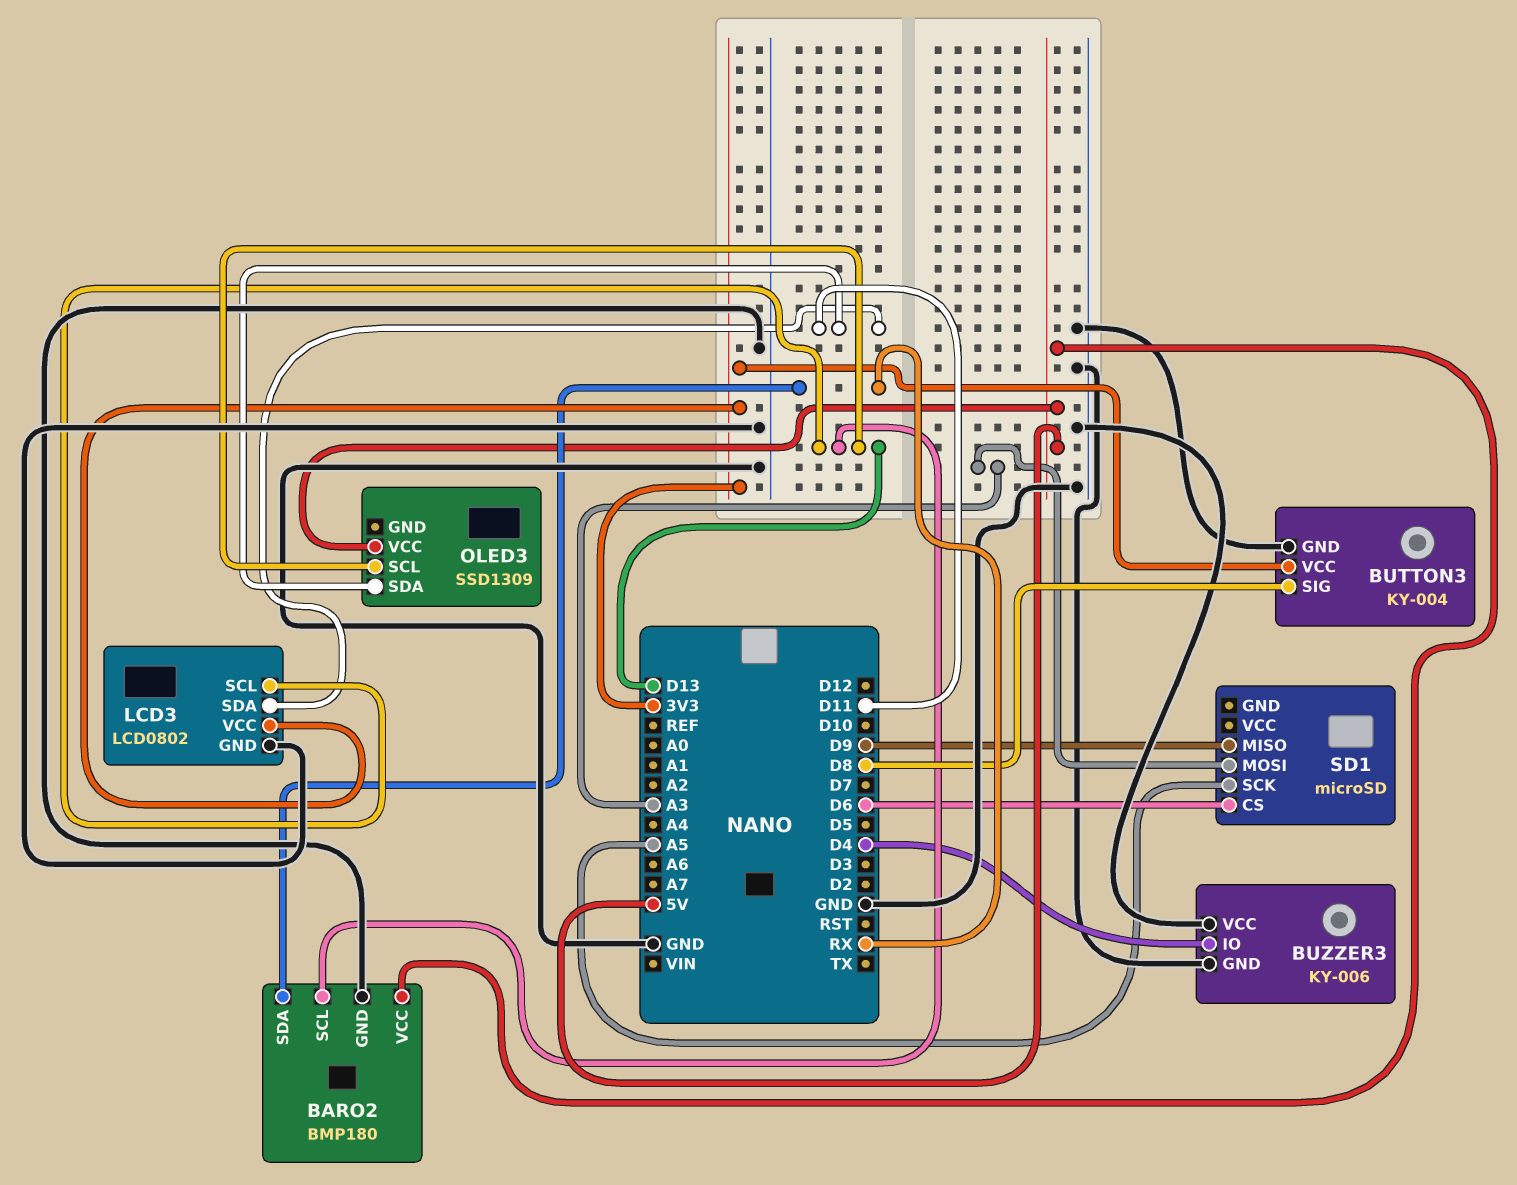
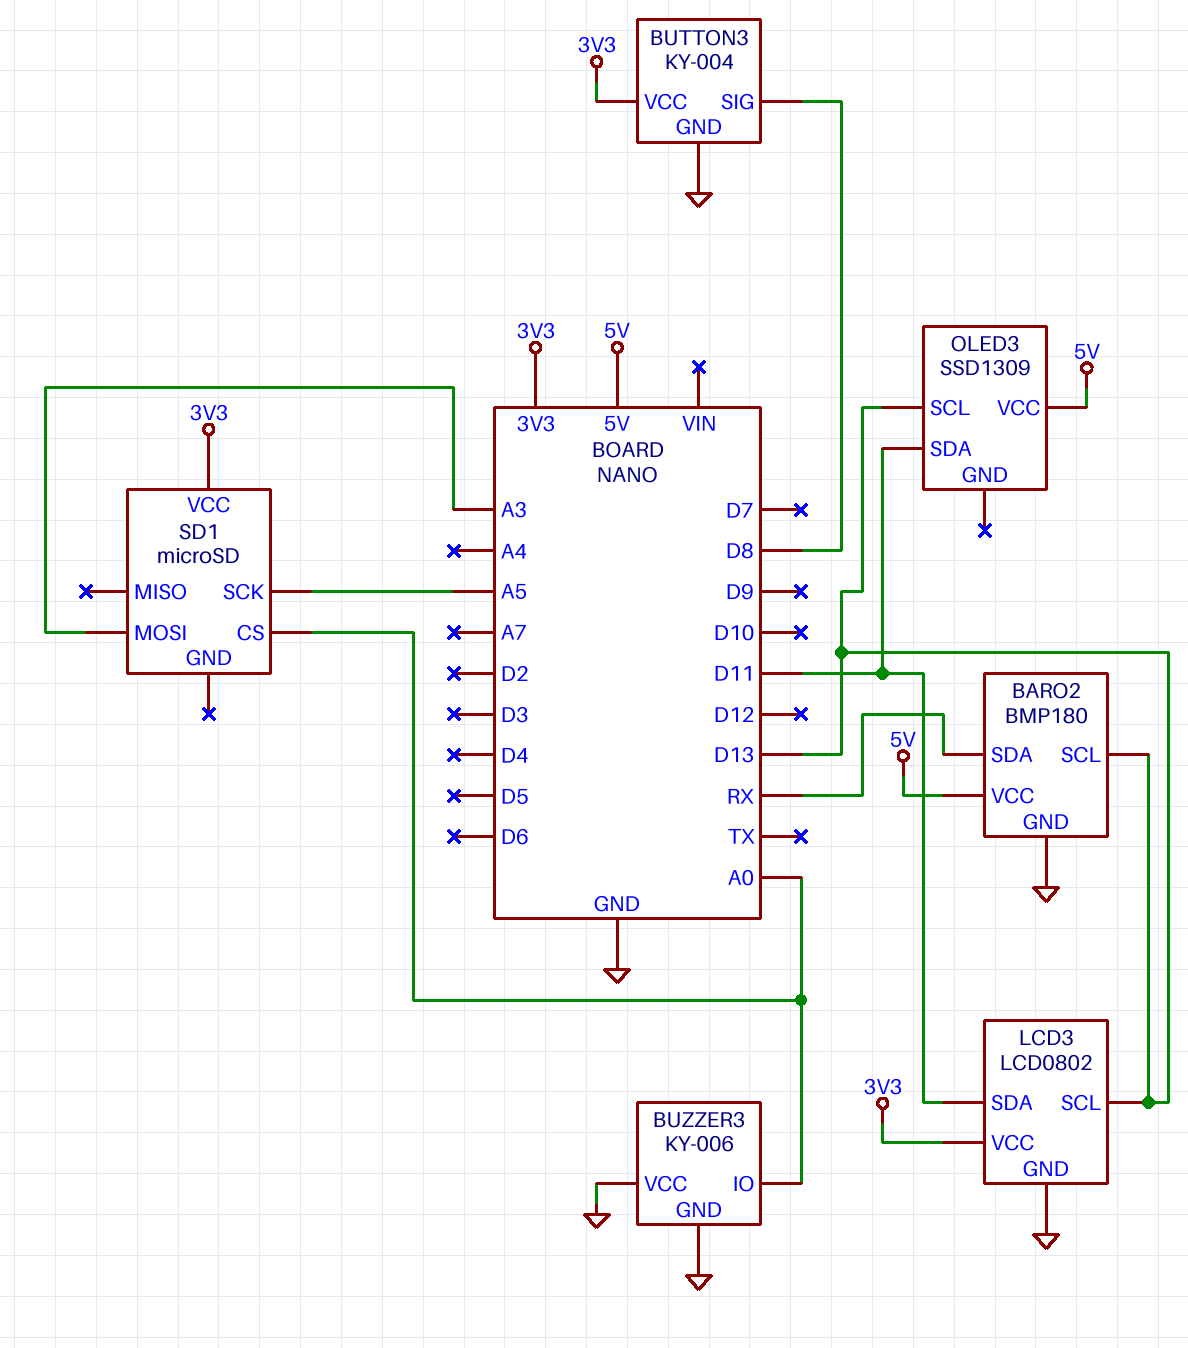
BUZZER3 pin IO: D4 -> A0
SD1 pin CS: D6 -> A0
SD1 pin MISO: D9 -> none
SD1 pin VCC: none -> 3V3

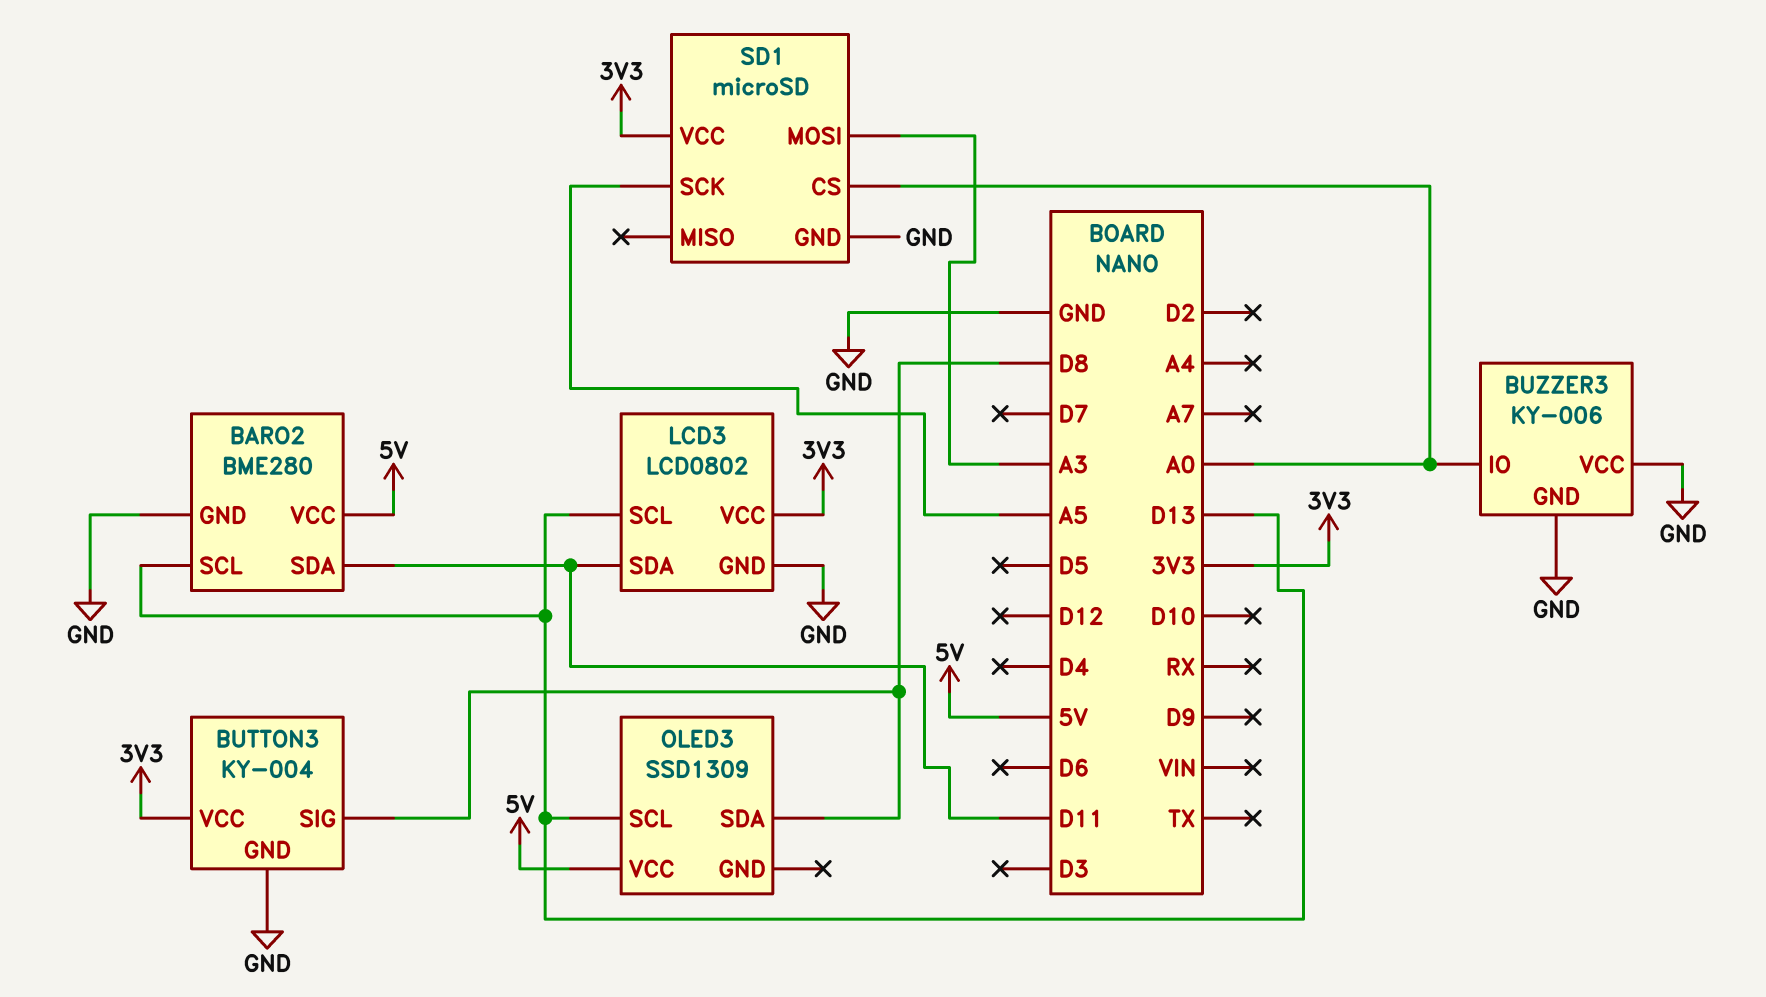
BARO2: BMP180 -> BME280
BARO2 pin SDA: RX -> D11
OLED3 pin SDA: D11 -> D8
SD1 pin GND: none -> GND

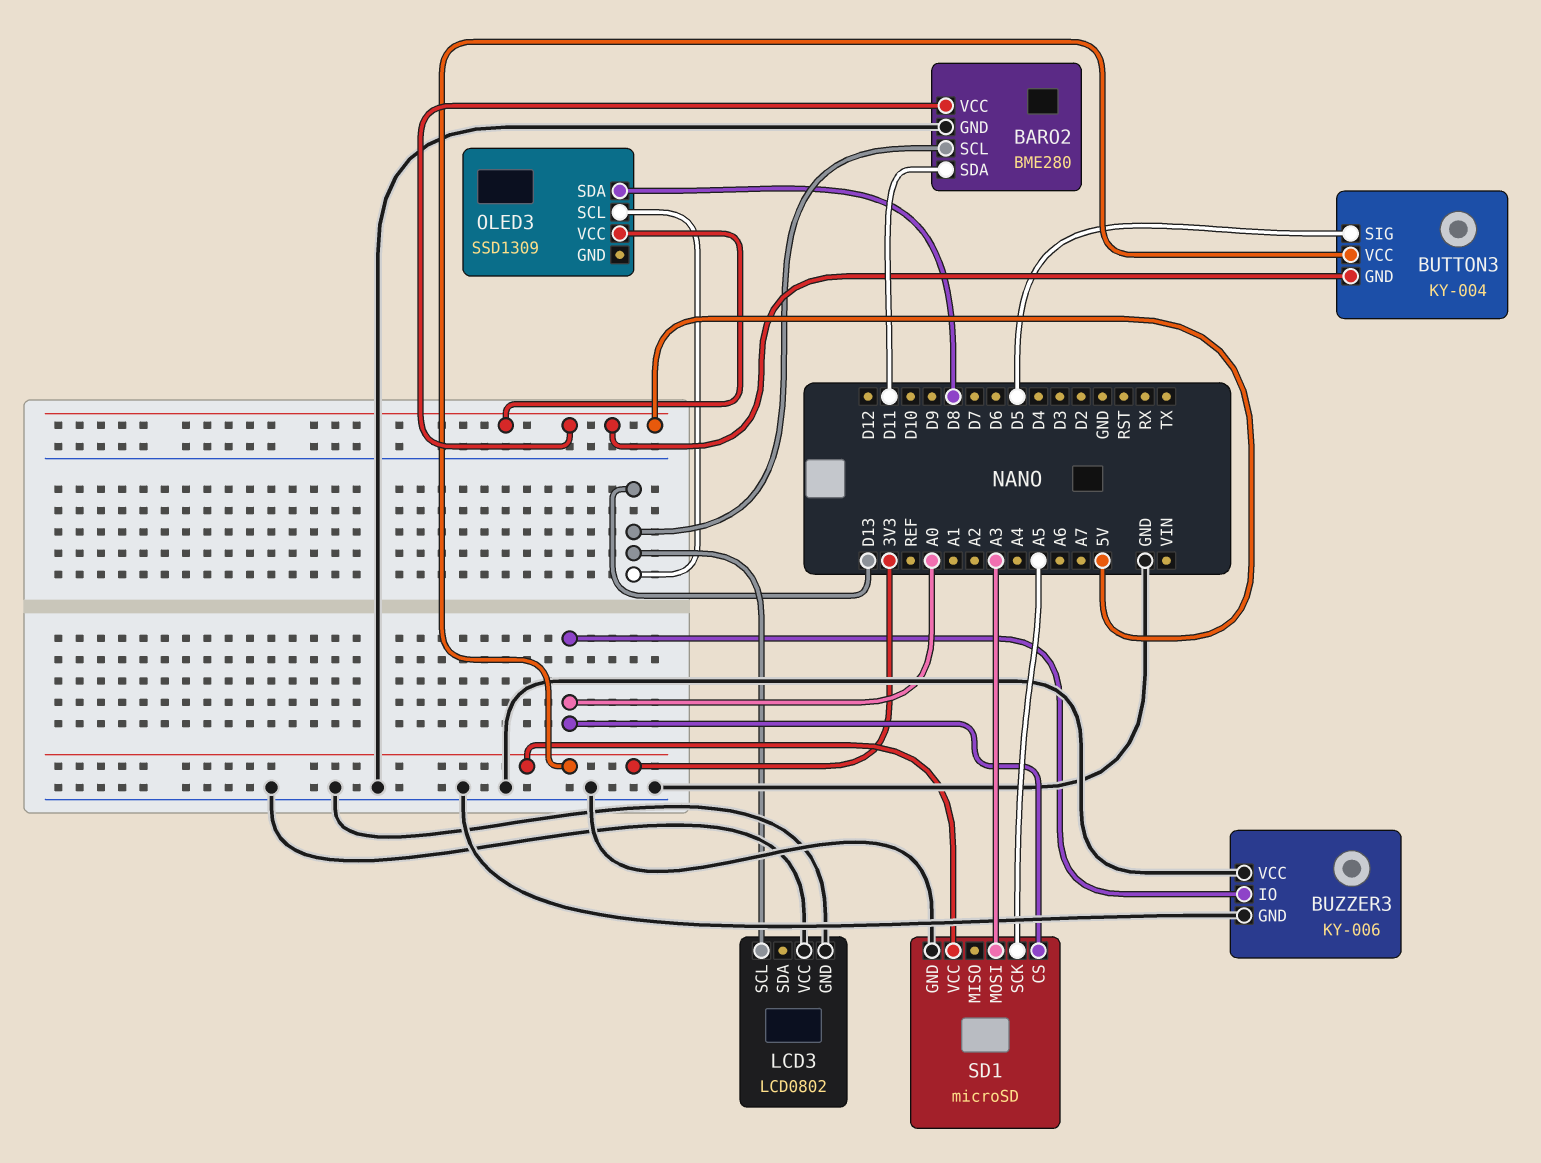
BUTTON3 pin GND: GND -> 5V
BUTTON3 pin SIG: D8 -> D5
LCD3 pin SDA: D11 -> none
LCD3 pin VCC: 3V3 -> GND

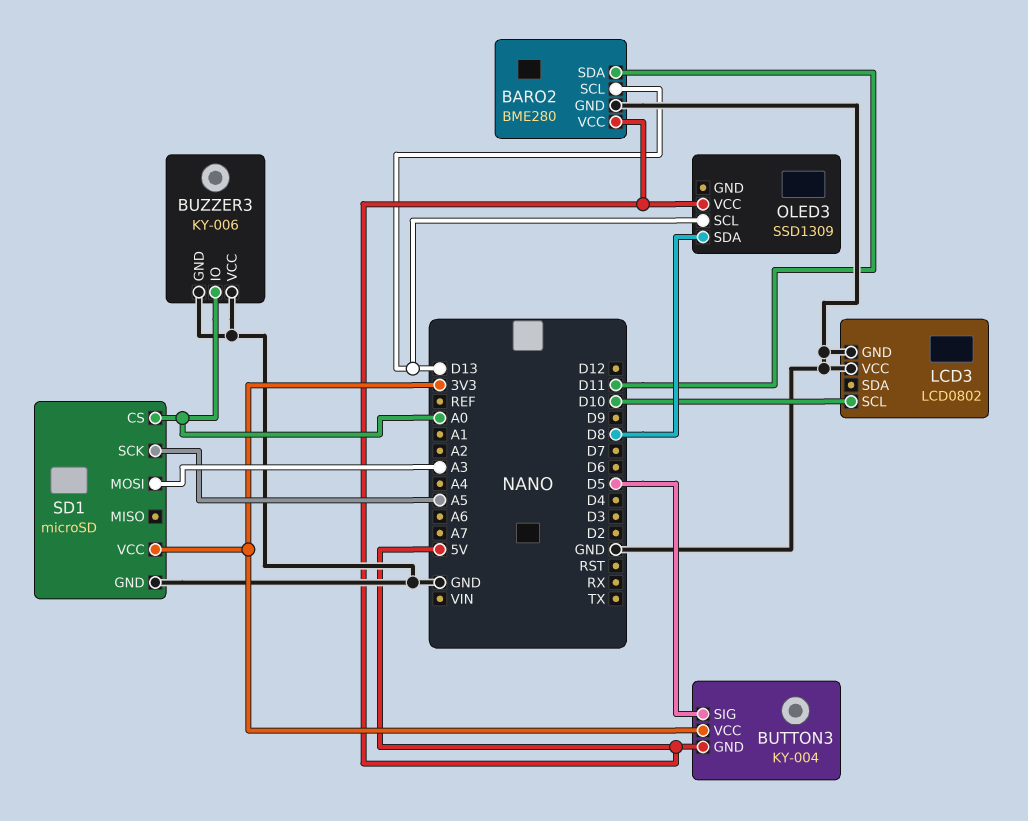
LCD3 pin SCL: D13 -> D10

